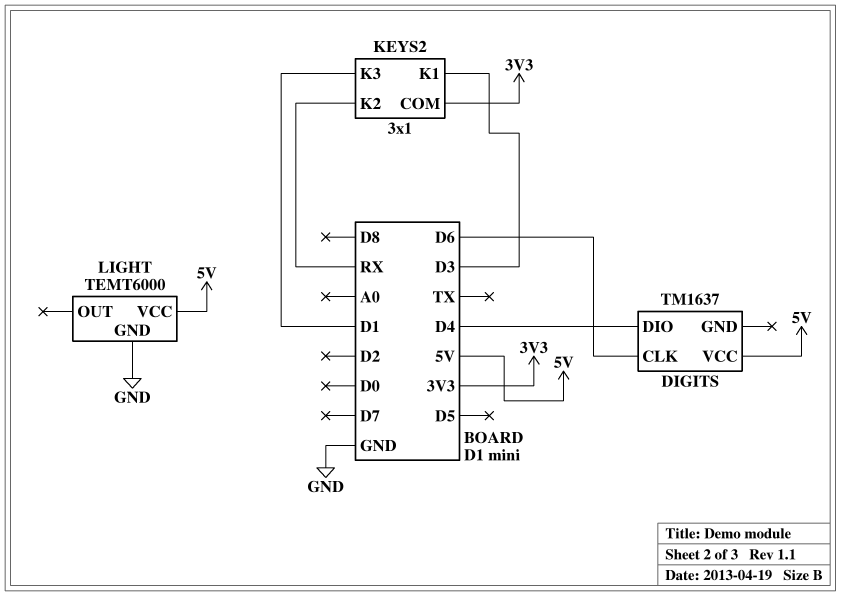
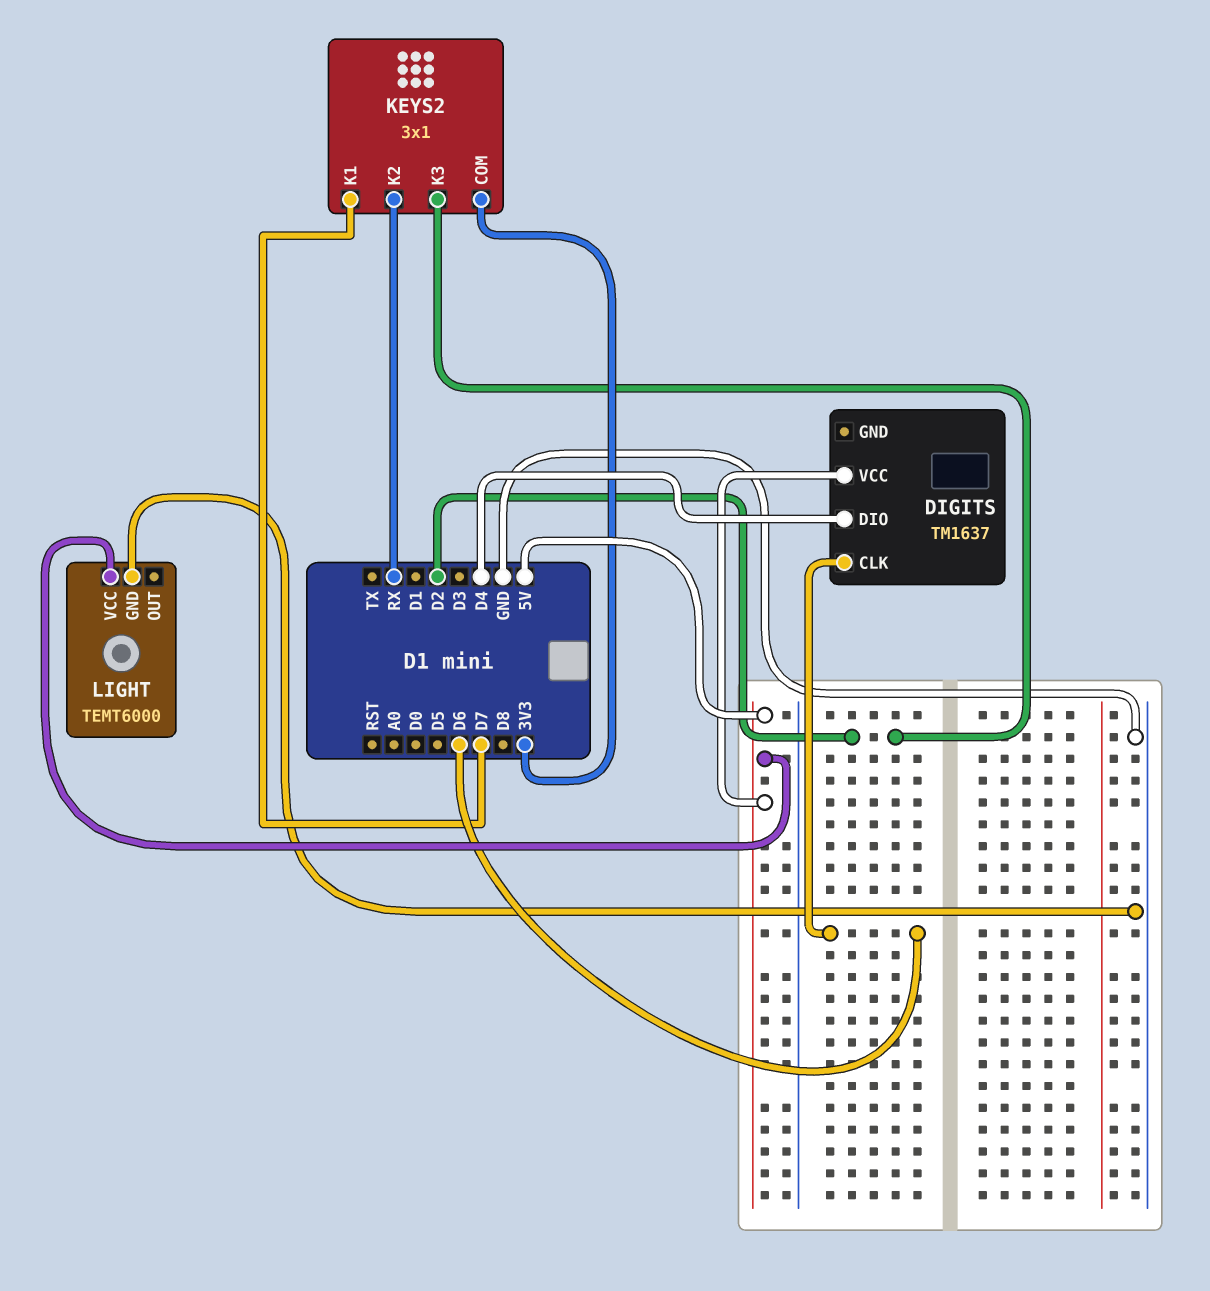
KEYS2 pin K1: D3 -> D7
KEYS2 pin K3: D1 -> D2

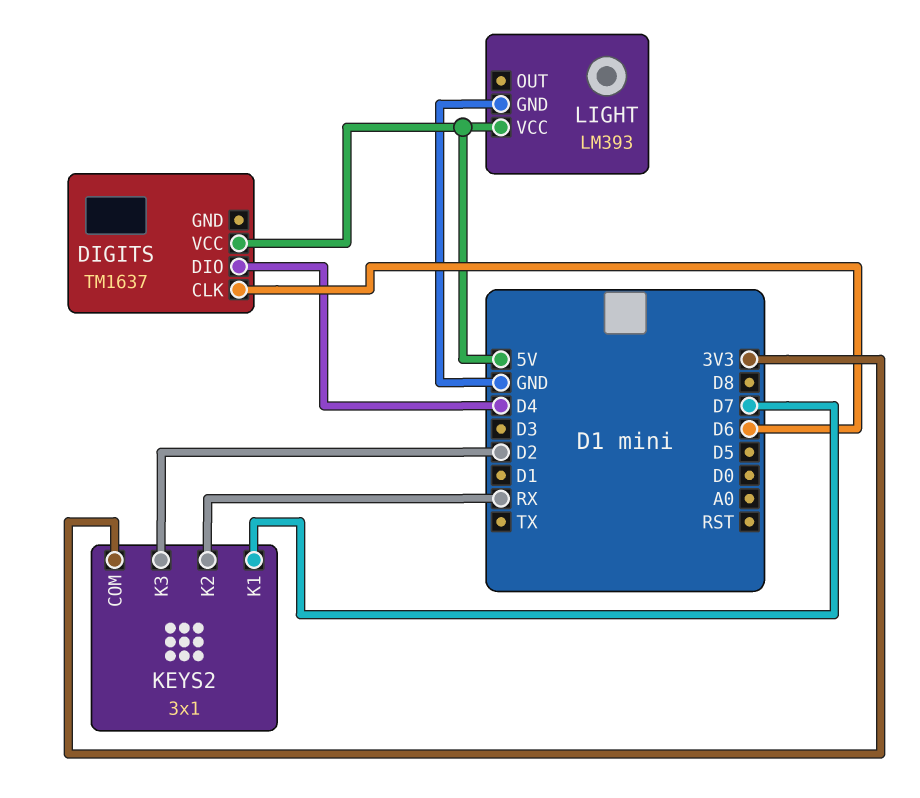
LIGHT: TEMT6000 -> LM393

